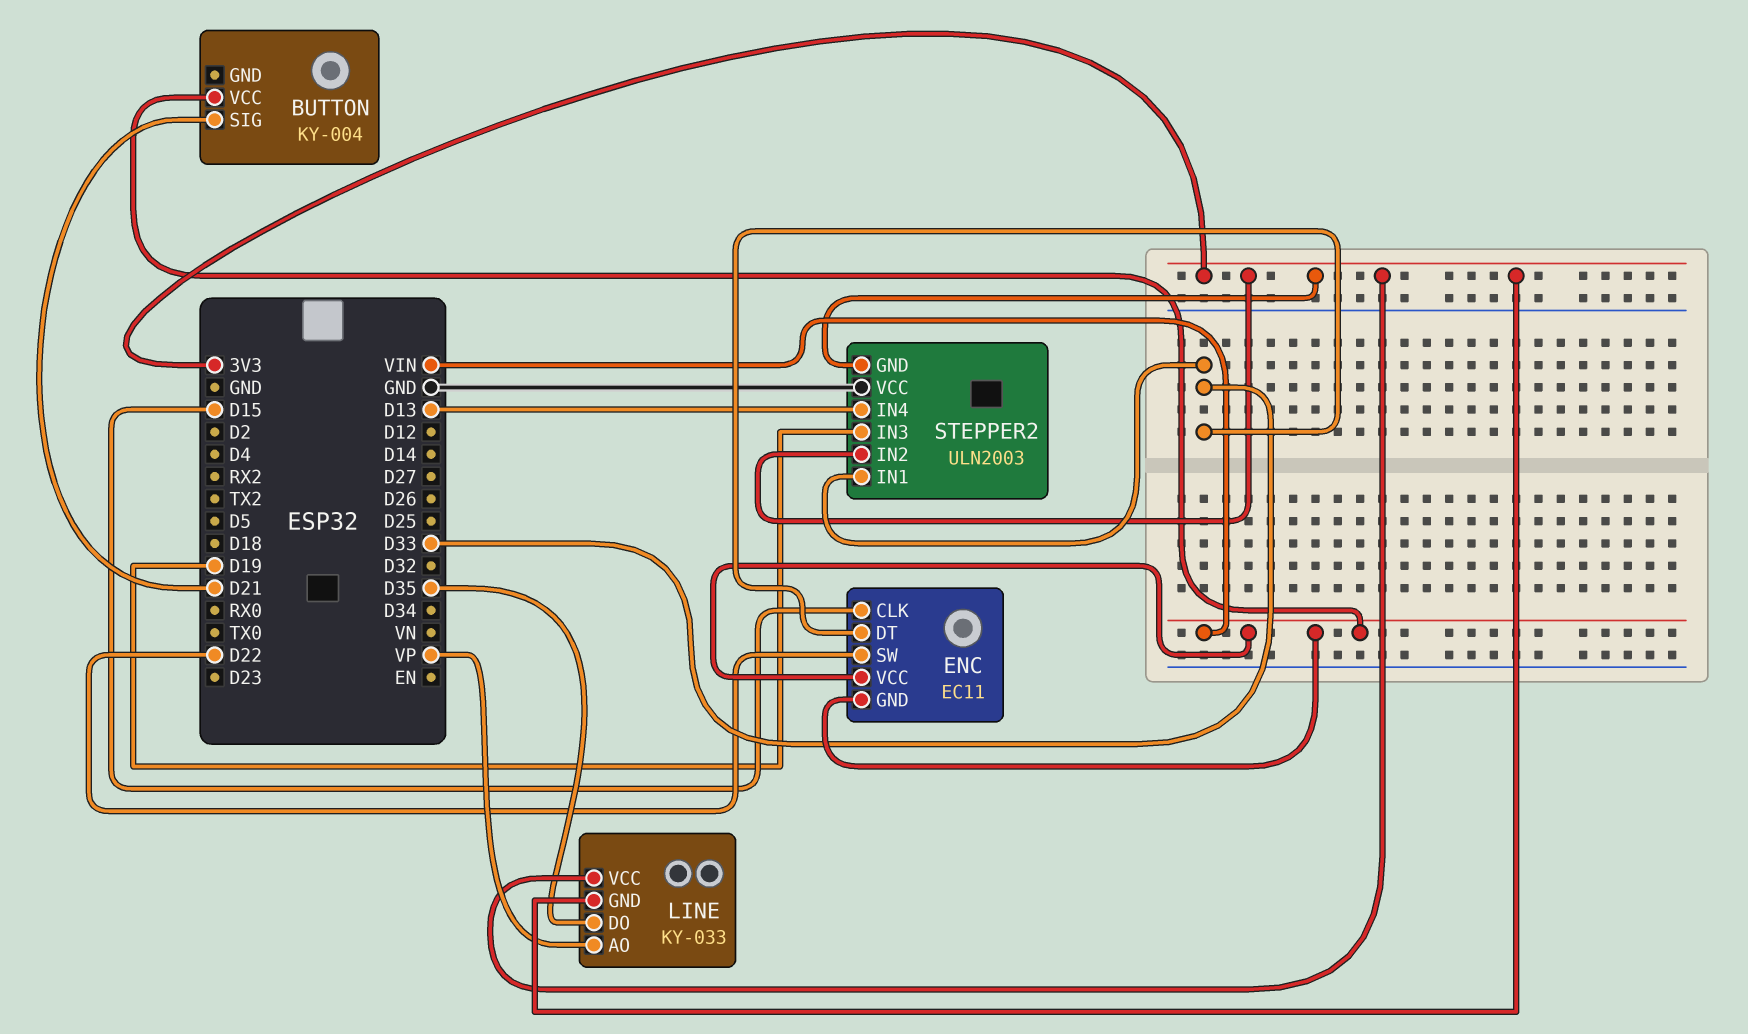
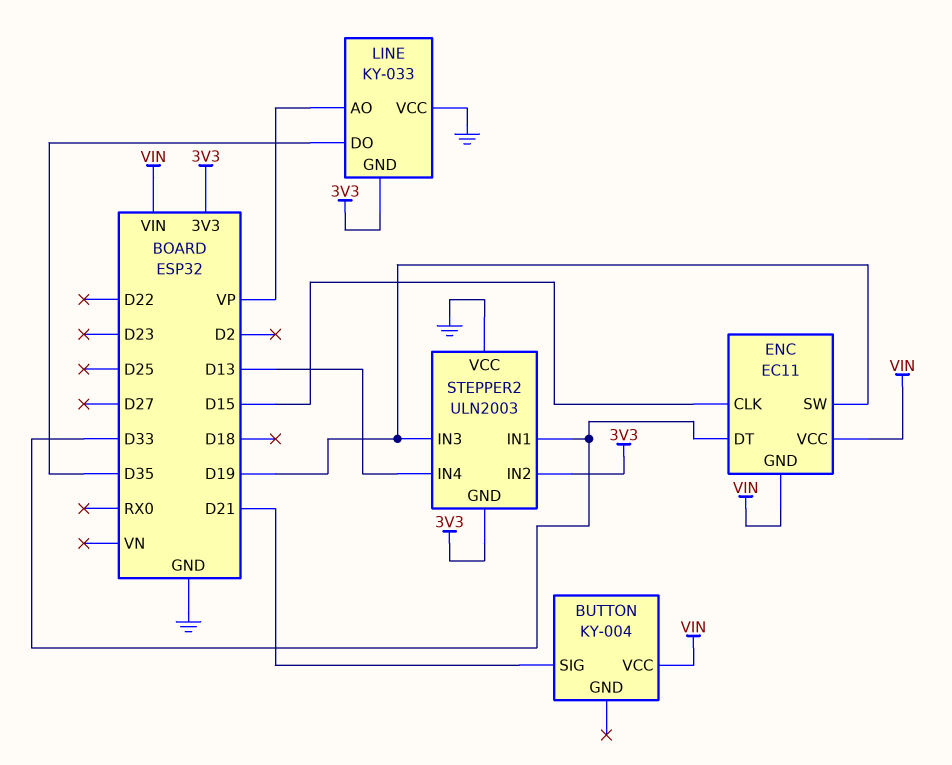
ENC pin SW: D22 -> D19
LINE pin VCC: 3V3 -> GND

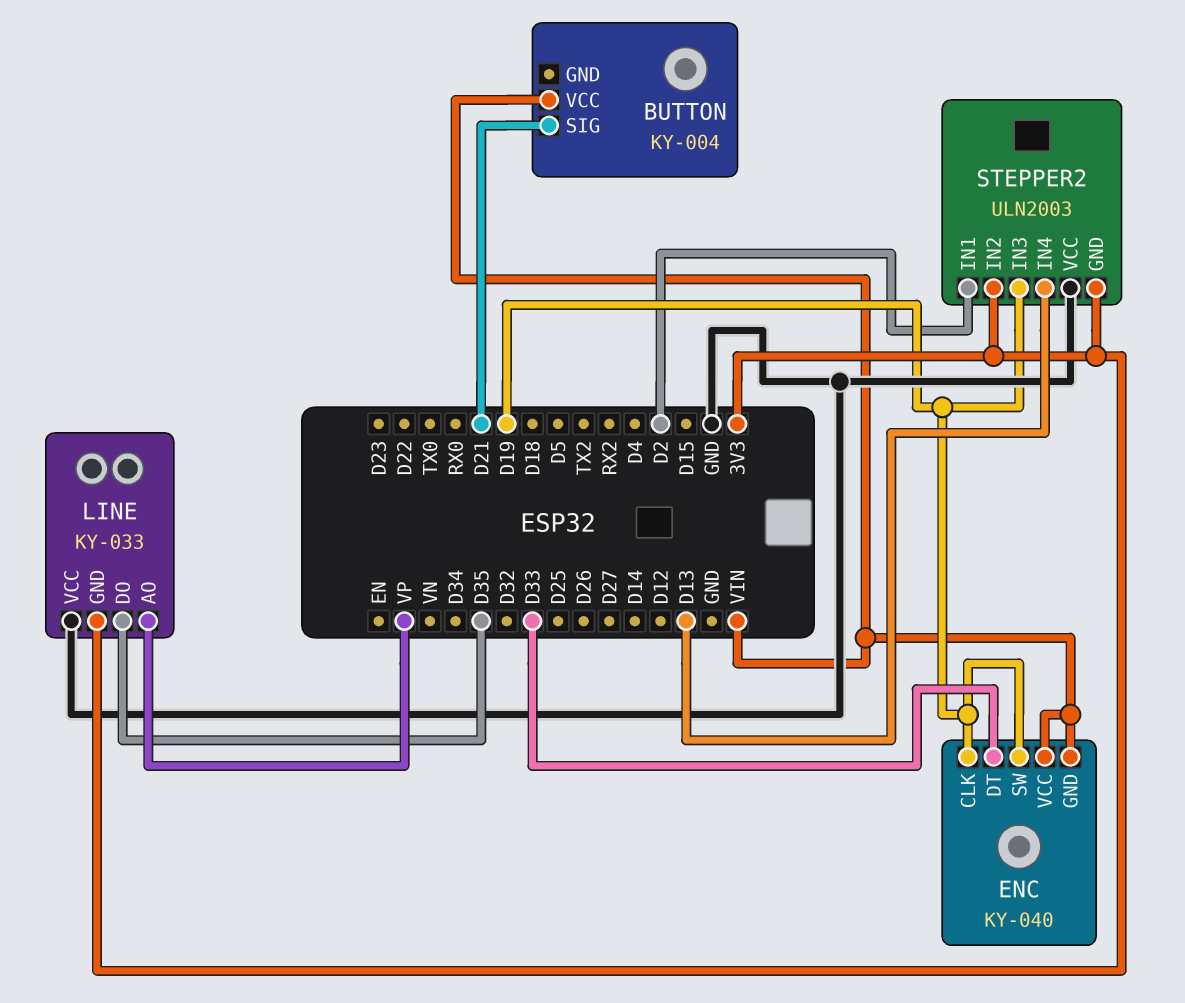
ENC: EC11 -> KY-040
ENC pin CLK: D15 -> D19
STEPPER2 pin IN1: D33 -> D2

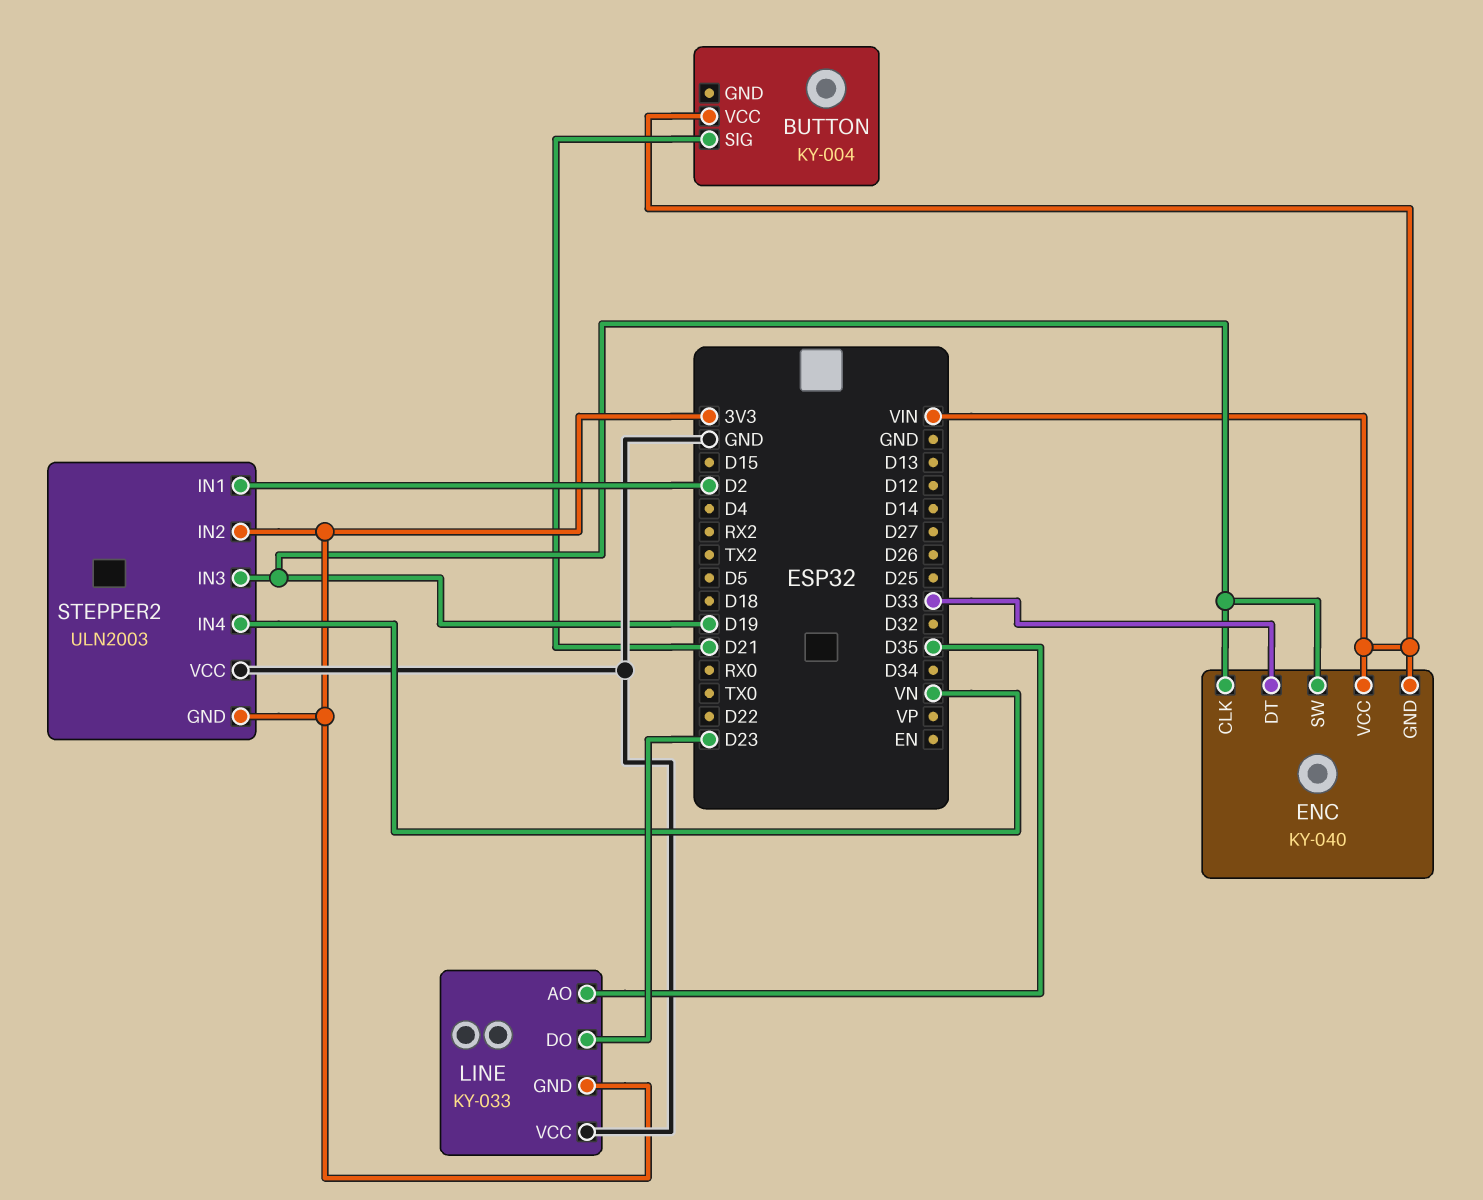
LINE pin AO: VP -> D35
LINE pin DO: D35 -> D23
STEPPER2 pin IN4: D13 -> VN

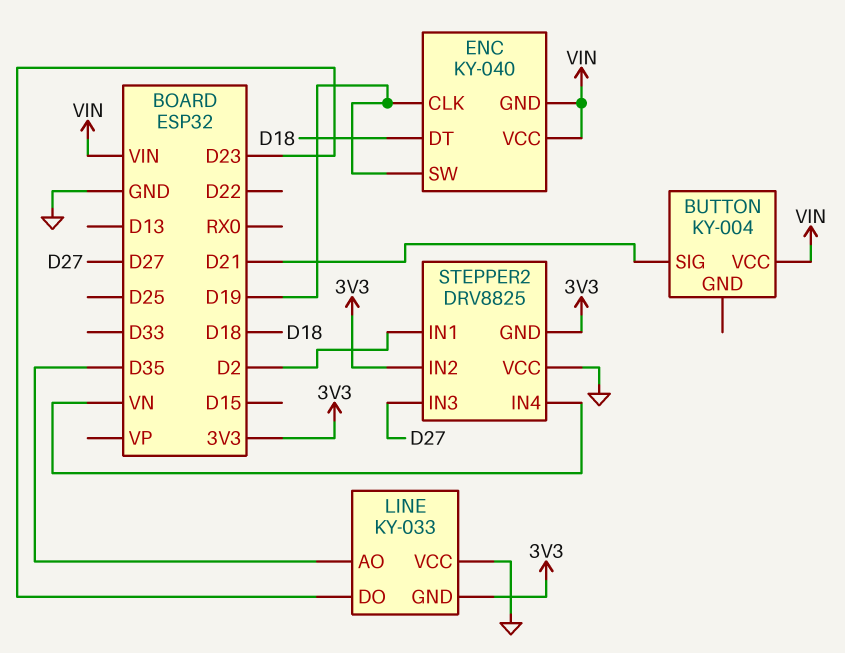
ENC pin DT: D33 -> D18
STEPPER2: ULN2003 -> DRV8825
STEPPER2 pin IN3: D19 -> D27

